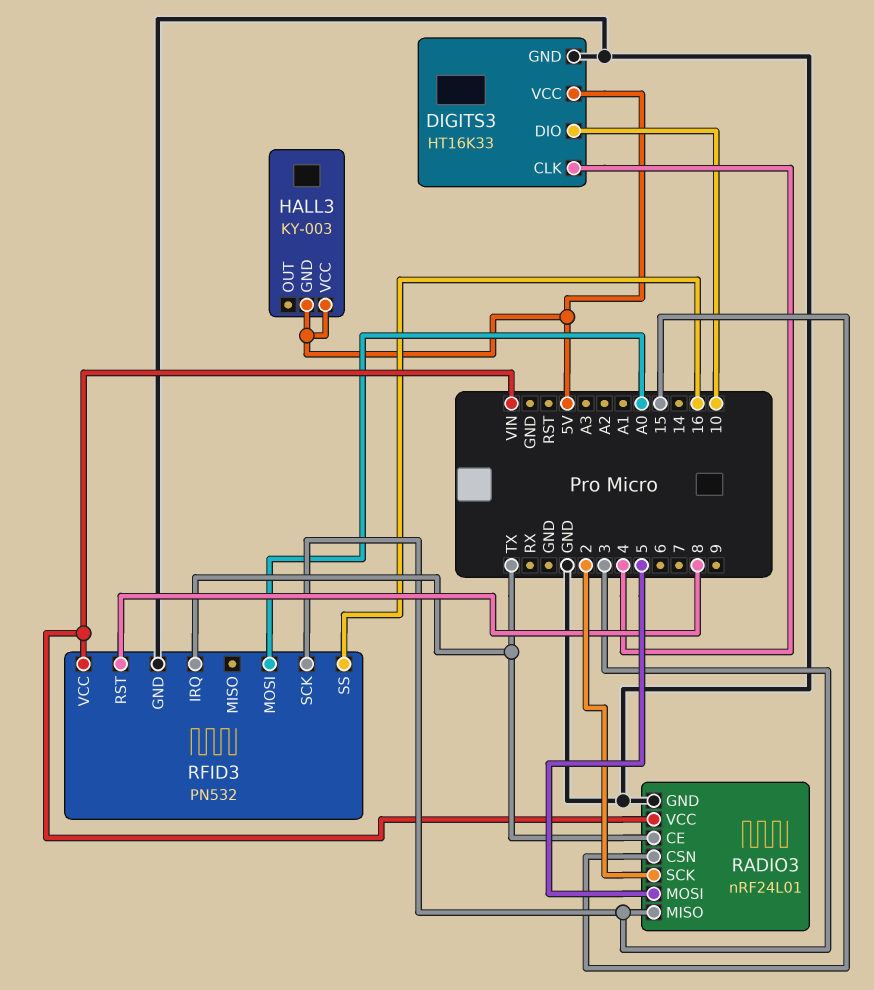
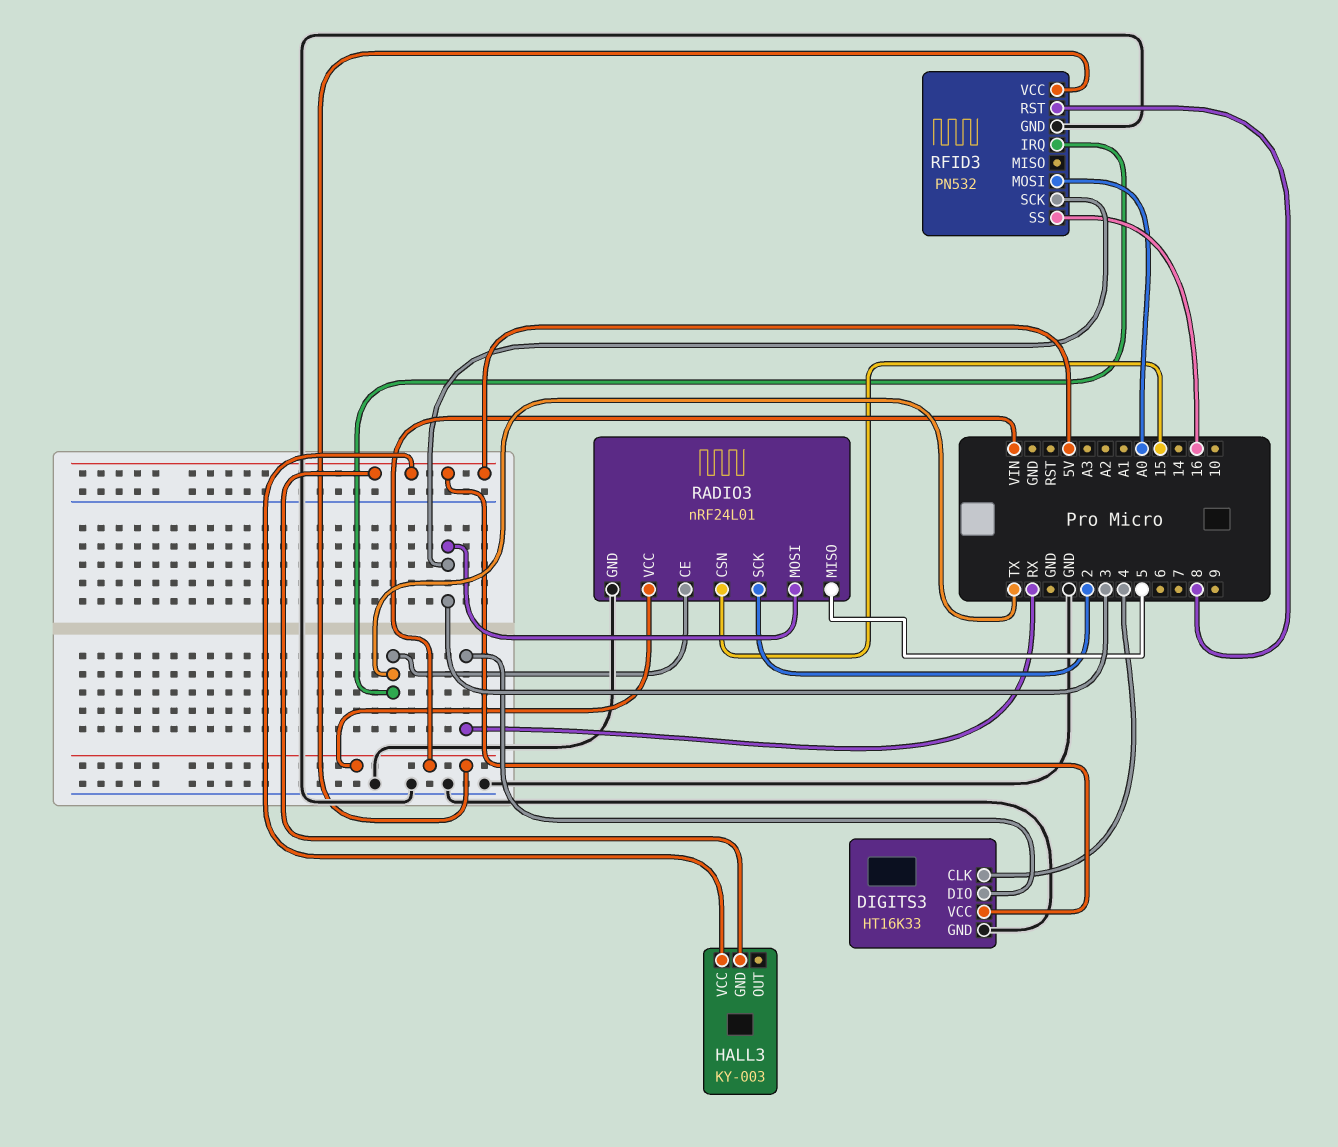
DIGITS3 pin DIO: 10 -> RX
RADIO3 pin MISO: 3 -> 5
RADIO3 pin MOSI: 5 -> 3

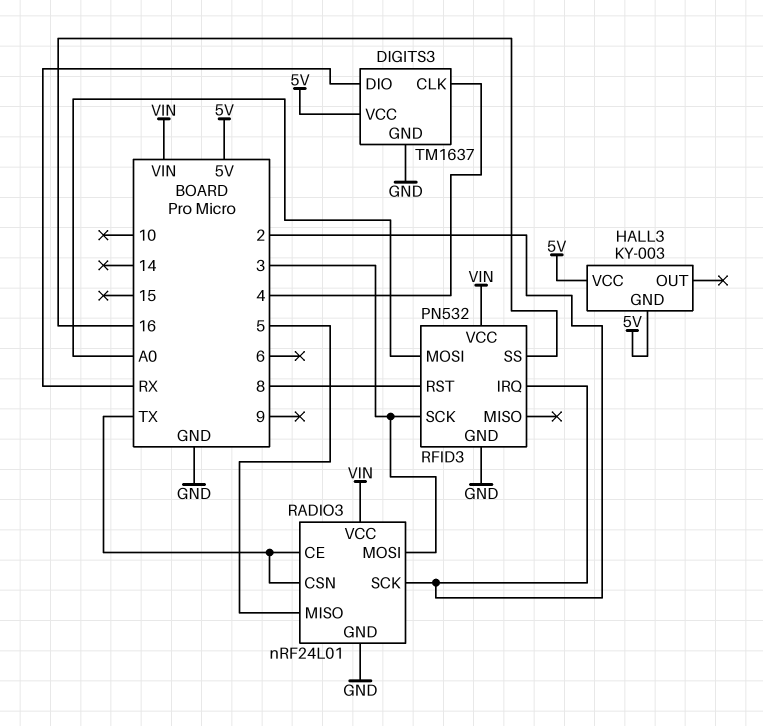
DIGITS3: HT16K33 -> TM1637
RADIO3 pin CSN: 15 -> TX
RFID3 pin IRQ: TX -> 2

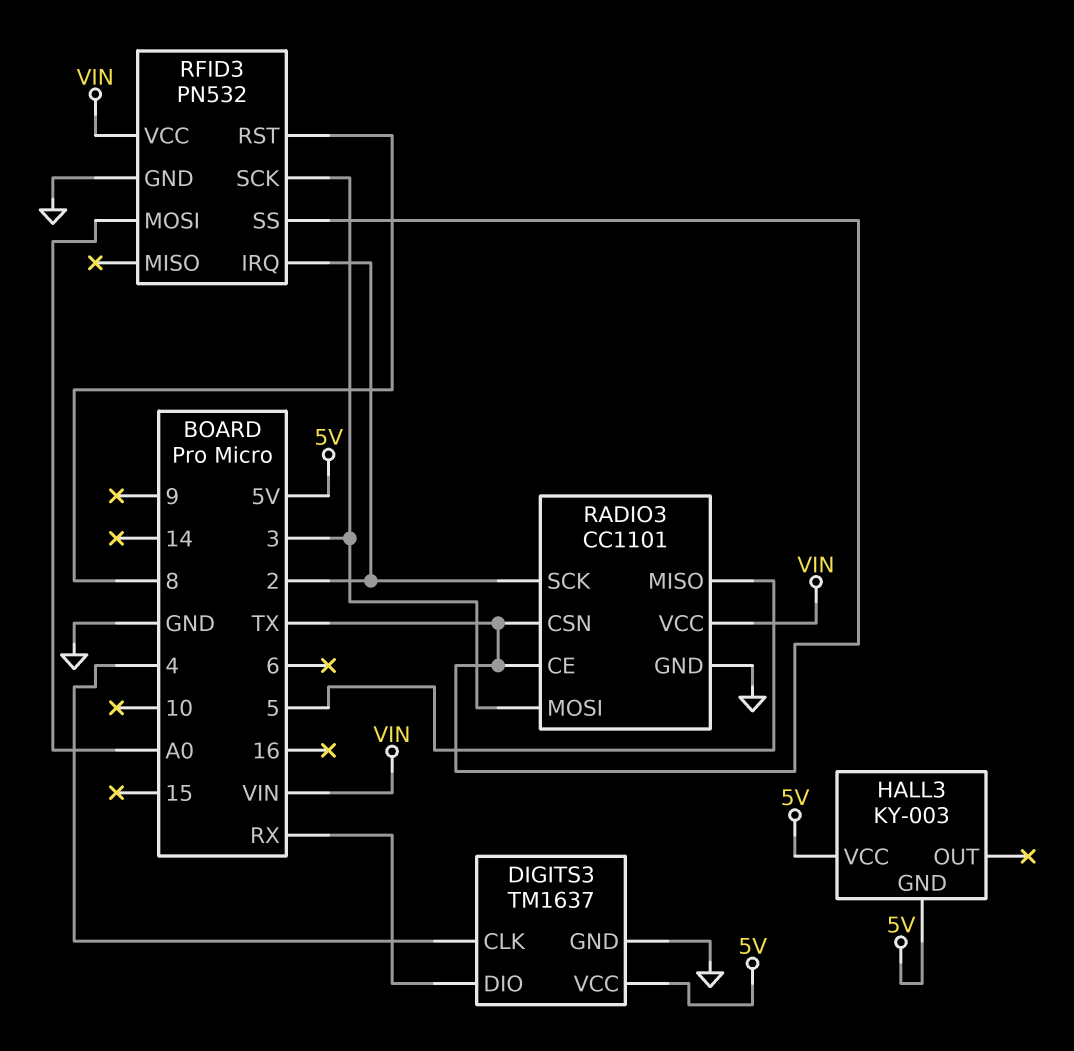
RADIO3: nRF24L01 -> CC1101
RFID3 pin SS: 16 -> TX

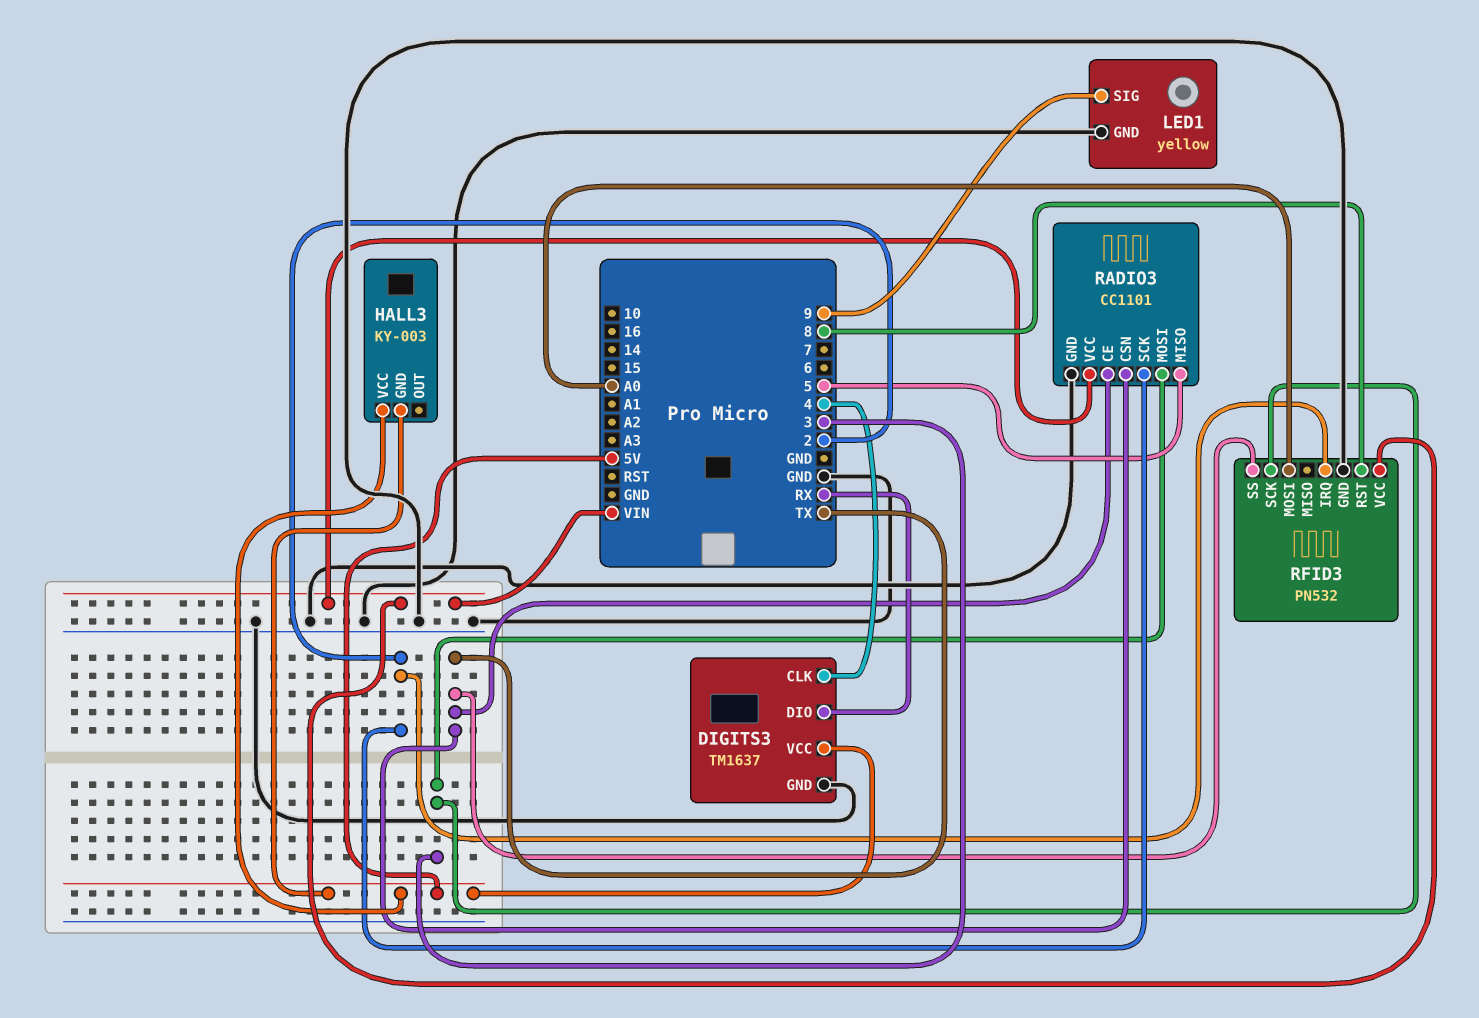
LED1: none -> yellow
LED1 pin GND: none -> GND
LED1 pin SIG: none -> 9

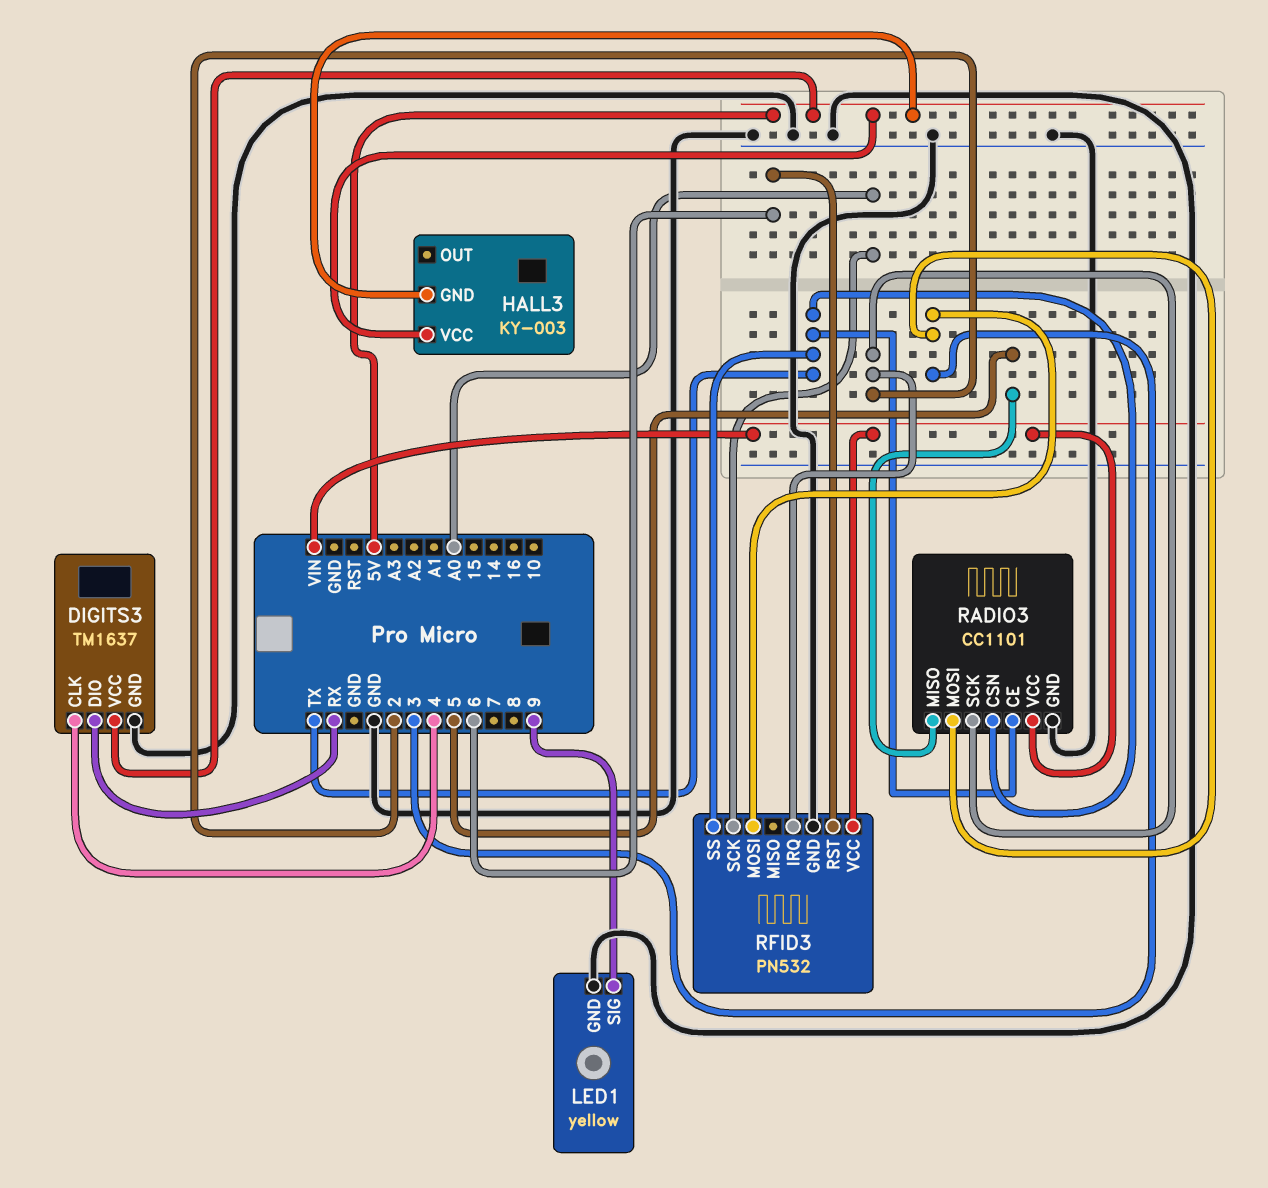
RFID3 pin MOSI: A0 -> 3
RFID3 pin RST: 8 -> 6
RFID3 pin SCK: 3 -> A0

